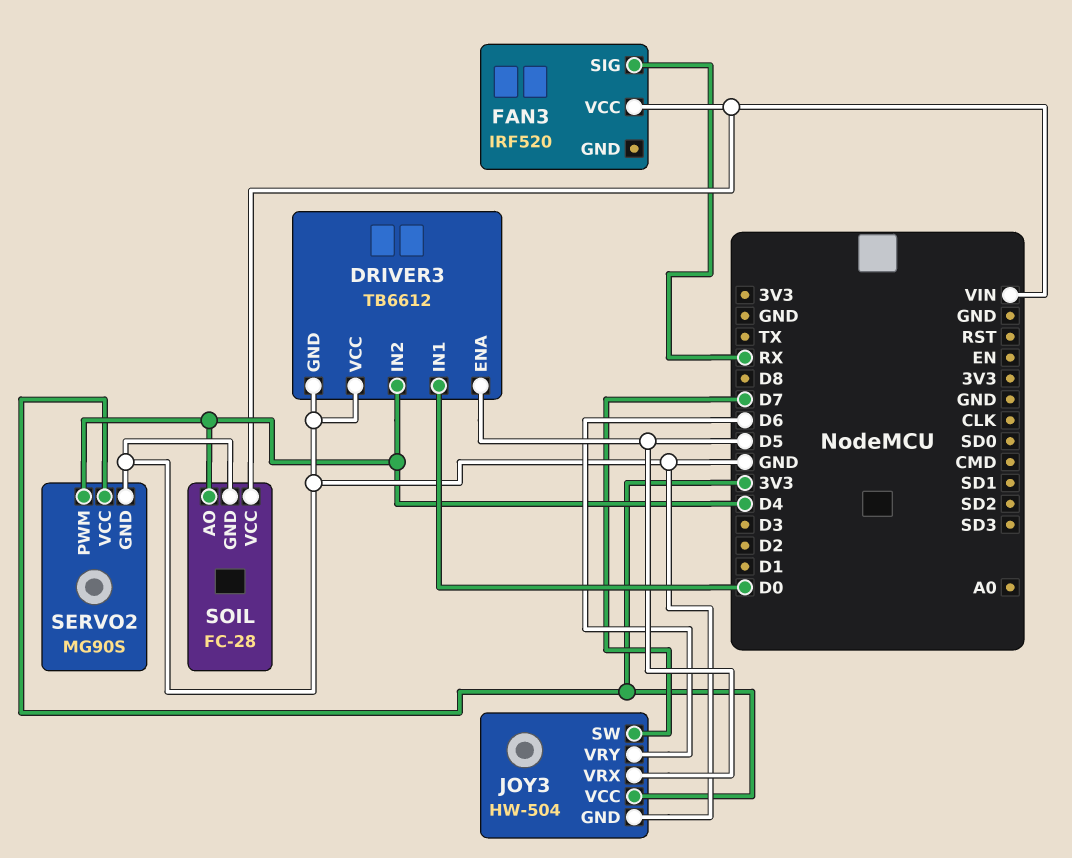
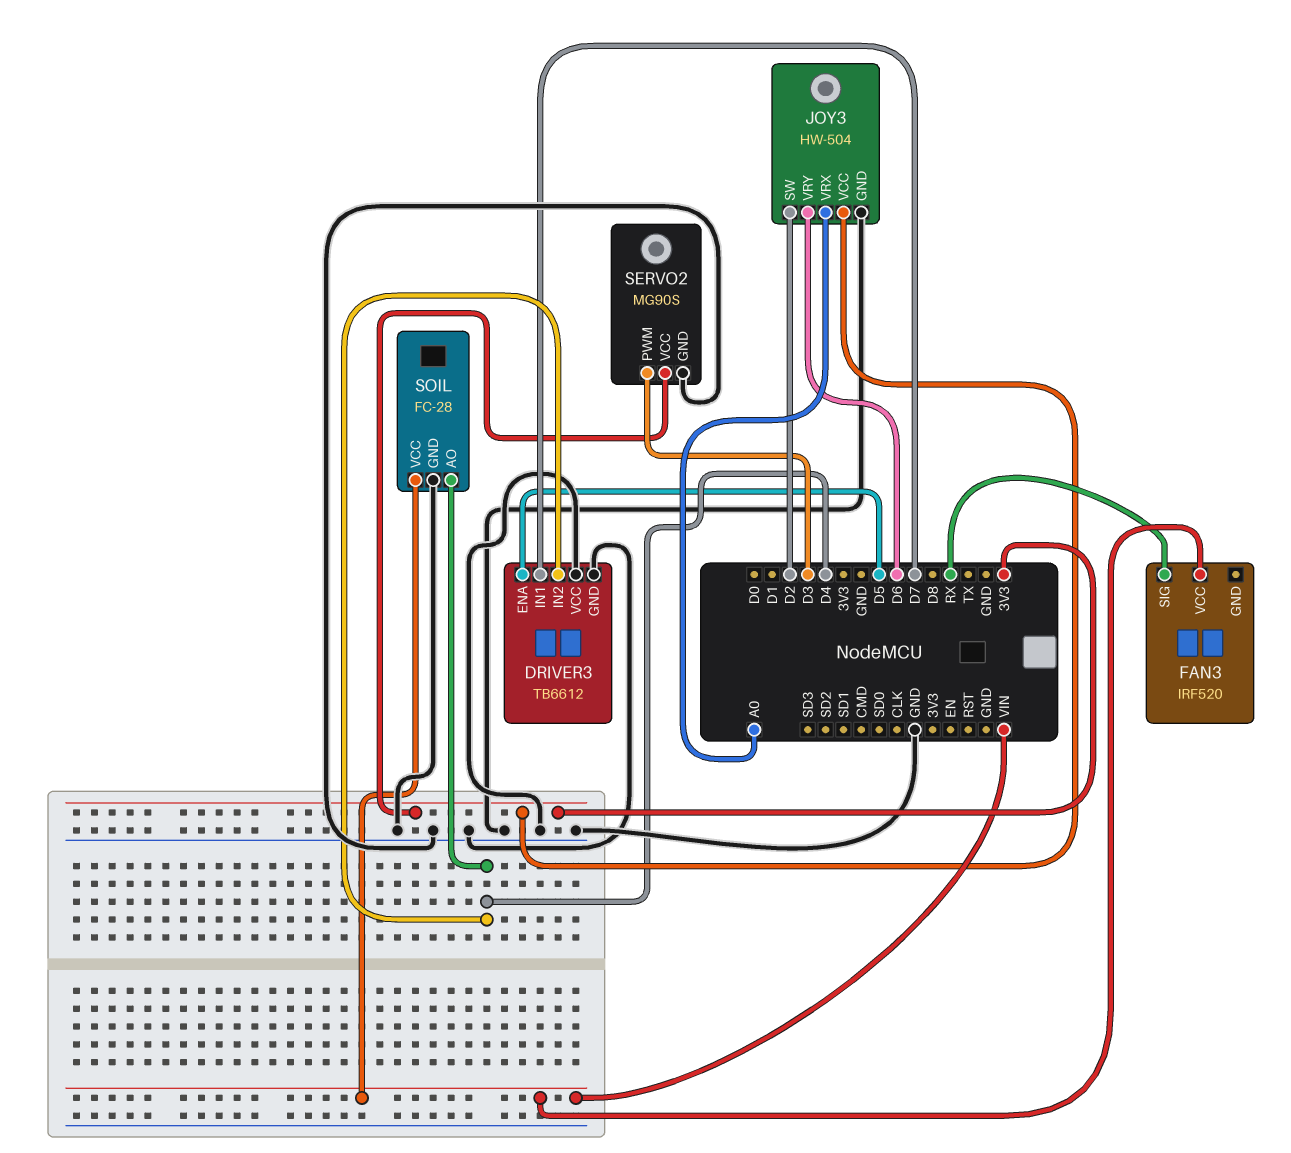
DRIVER3 pin IN1: D0 -> D7
JOY3 pin SW: D7 -> D2
JOY3 pin VRX: D5 -> A0
SERVO2 pin PWM: D4 -> D3

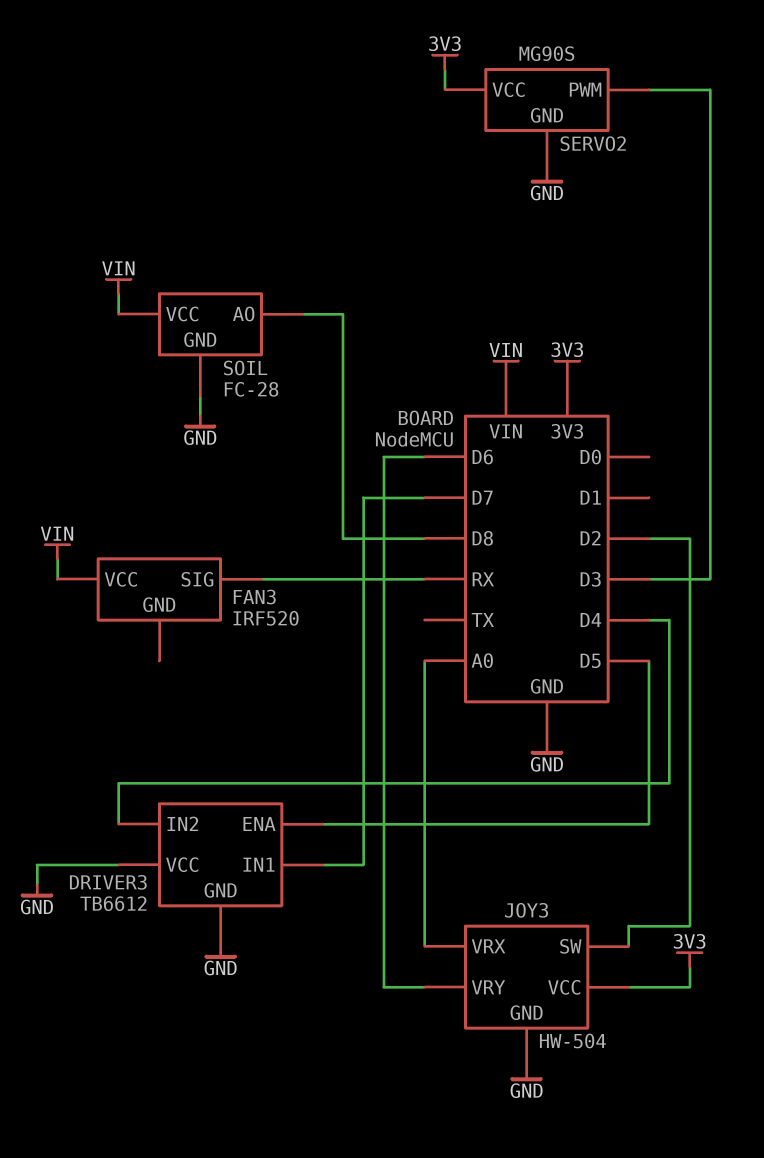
SOIL pin AO: D4 -> D8

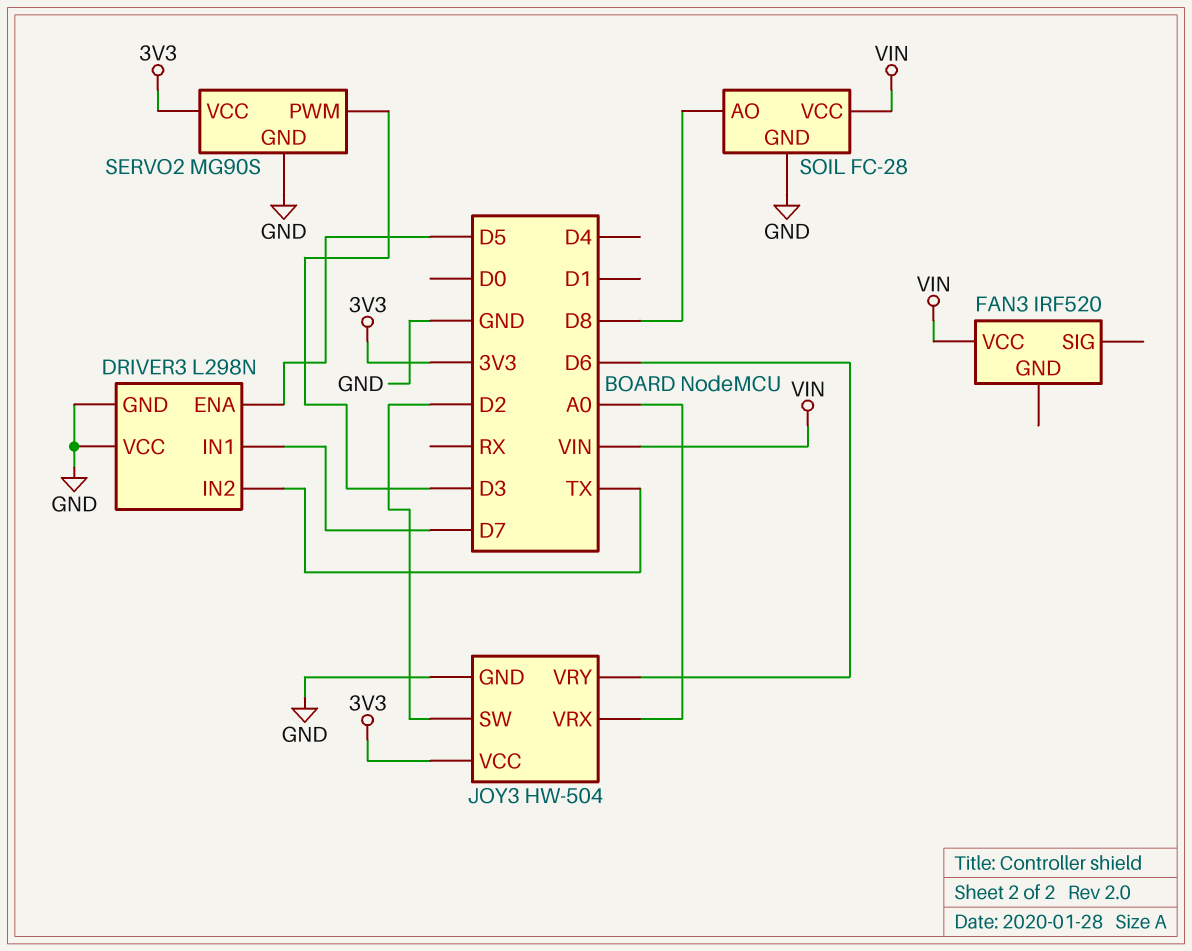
DRIVER3: TB6612 -> L298N
DRIVER3 pin IN2: D4 -> TX
FAN3 pin SIG: RX -> none

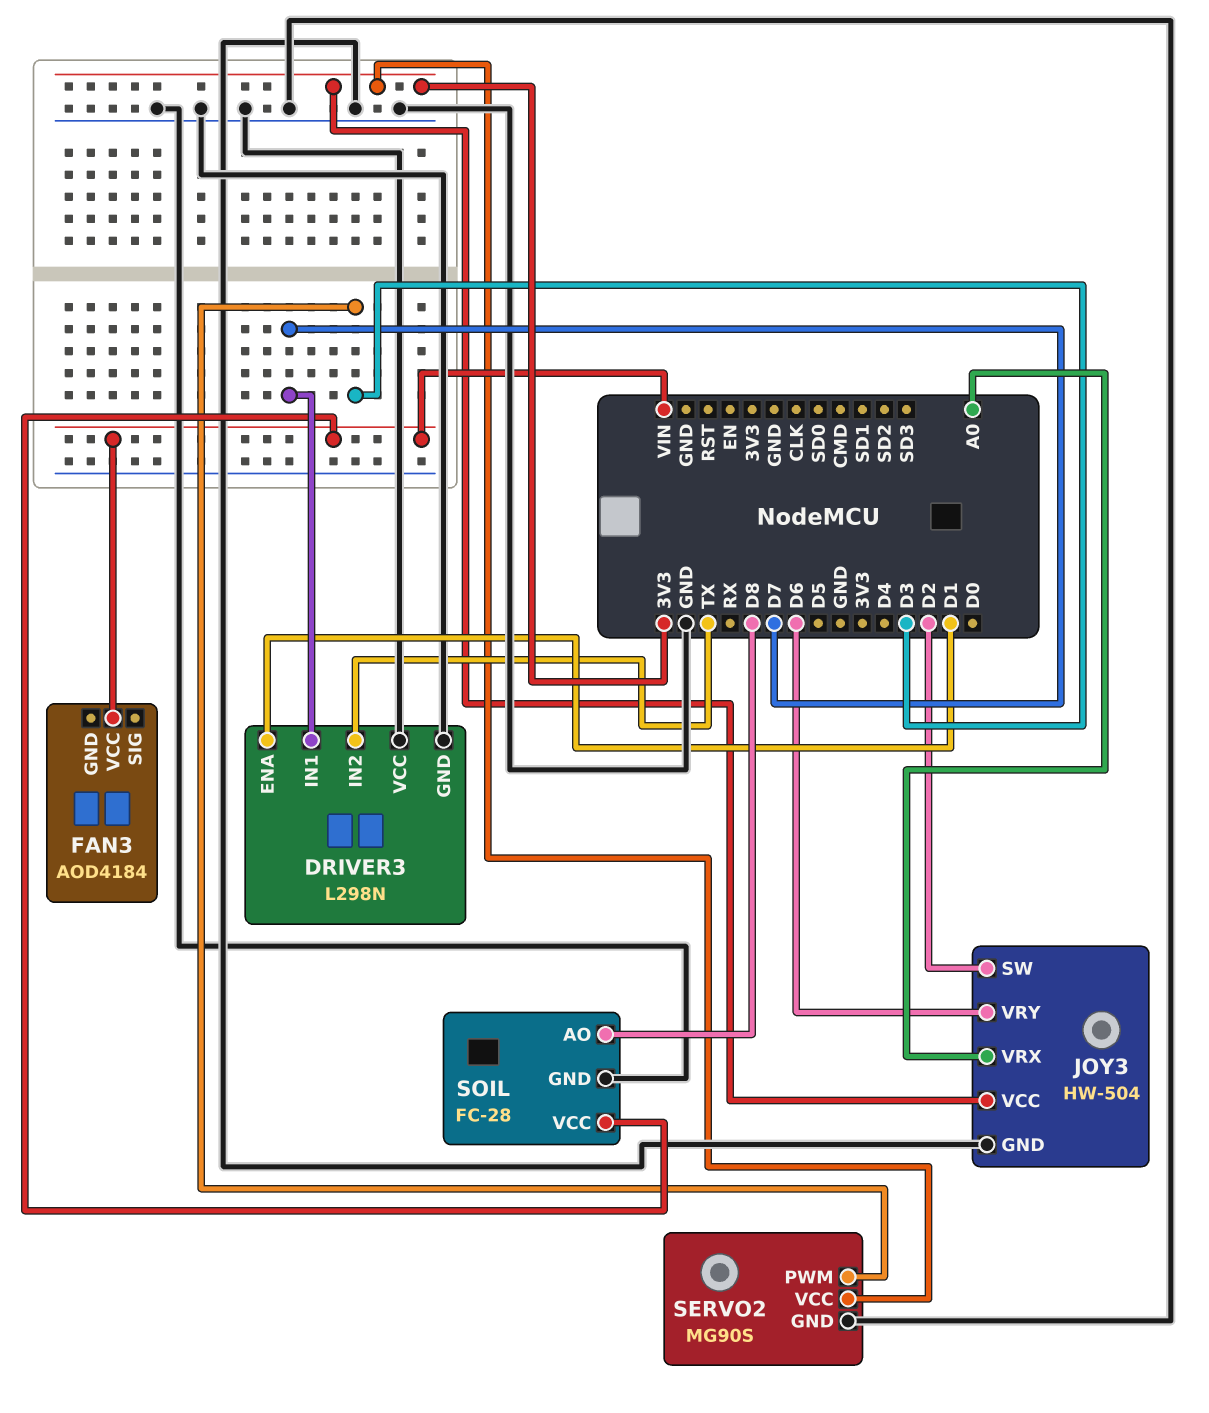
DRIVER3 pin ENA: D5 -> D1
FAN3: IRF520 -> AOD4184

